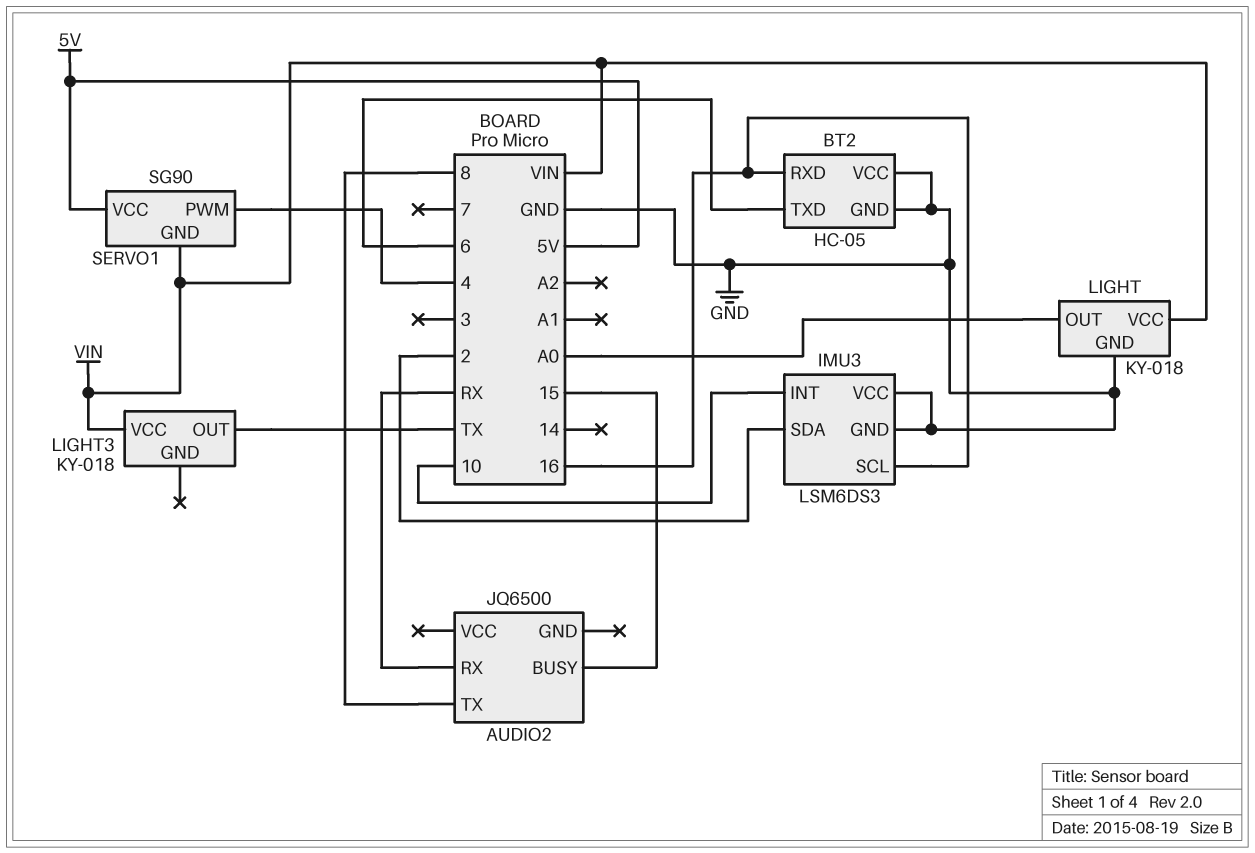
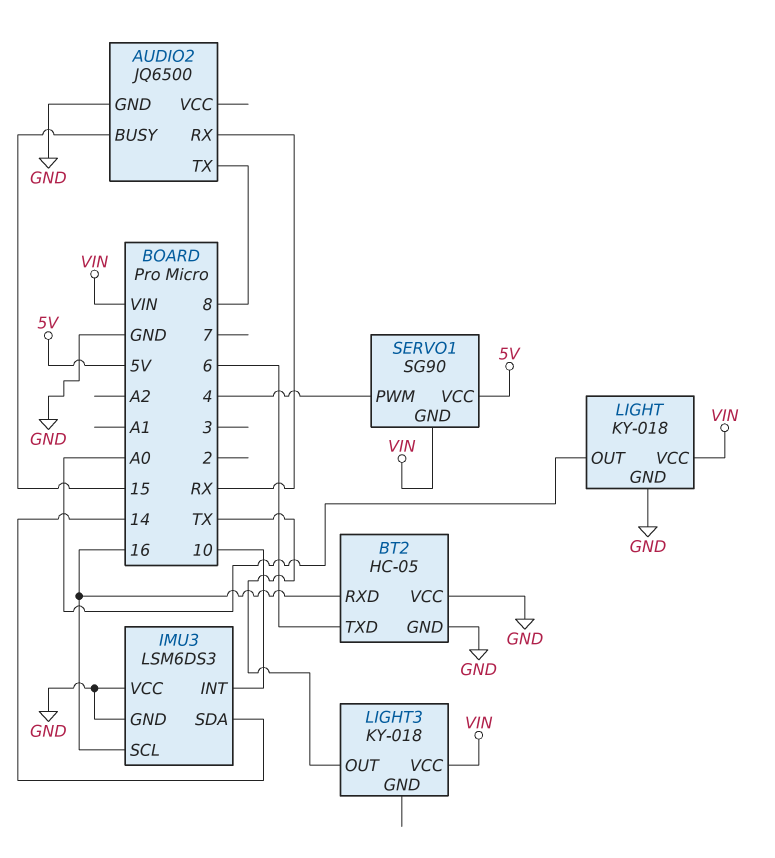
AUDIO2 pin GND: none -> GND
IMU3 pin SDA: 2 -> 14

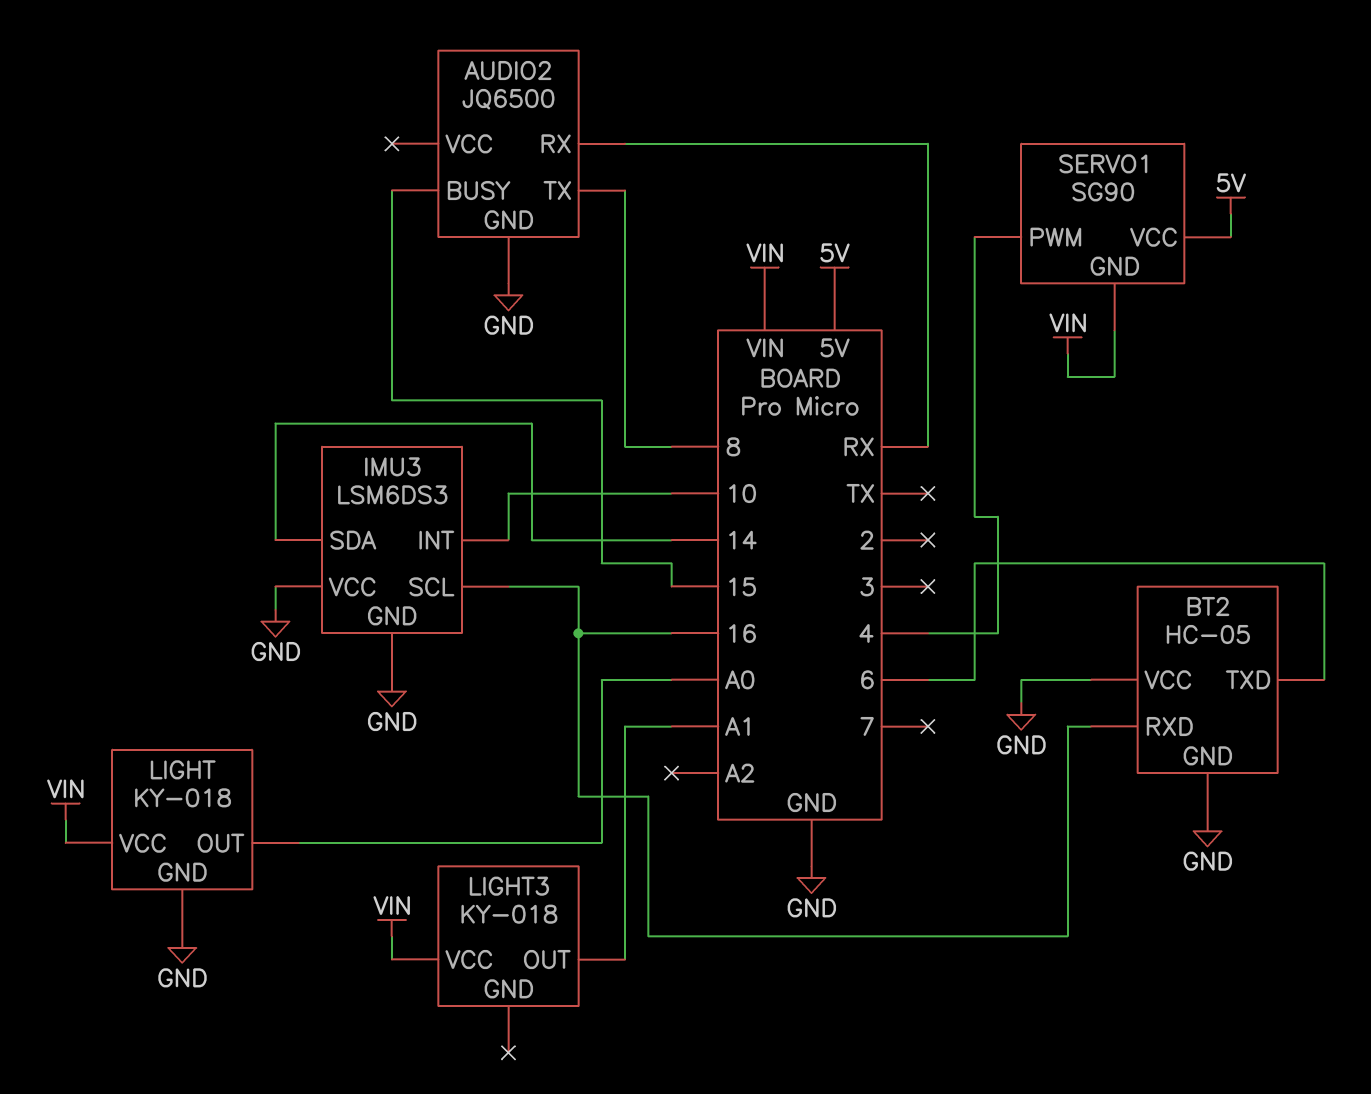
LIGHT3 pin OUT: TX -> A1

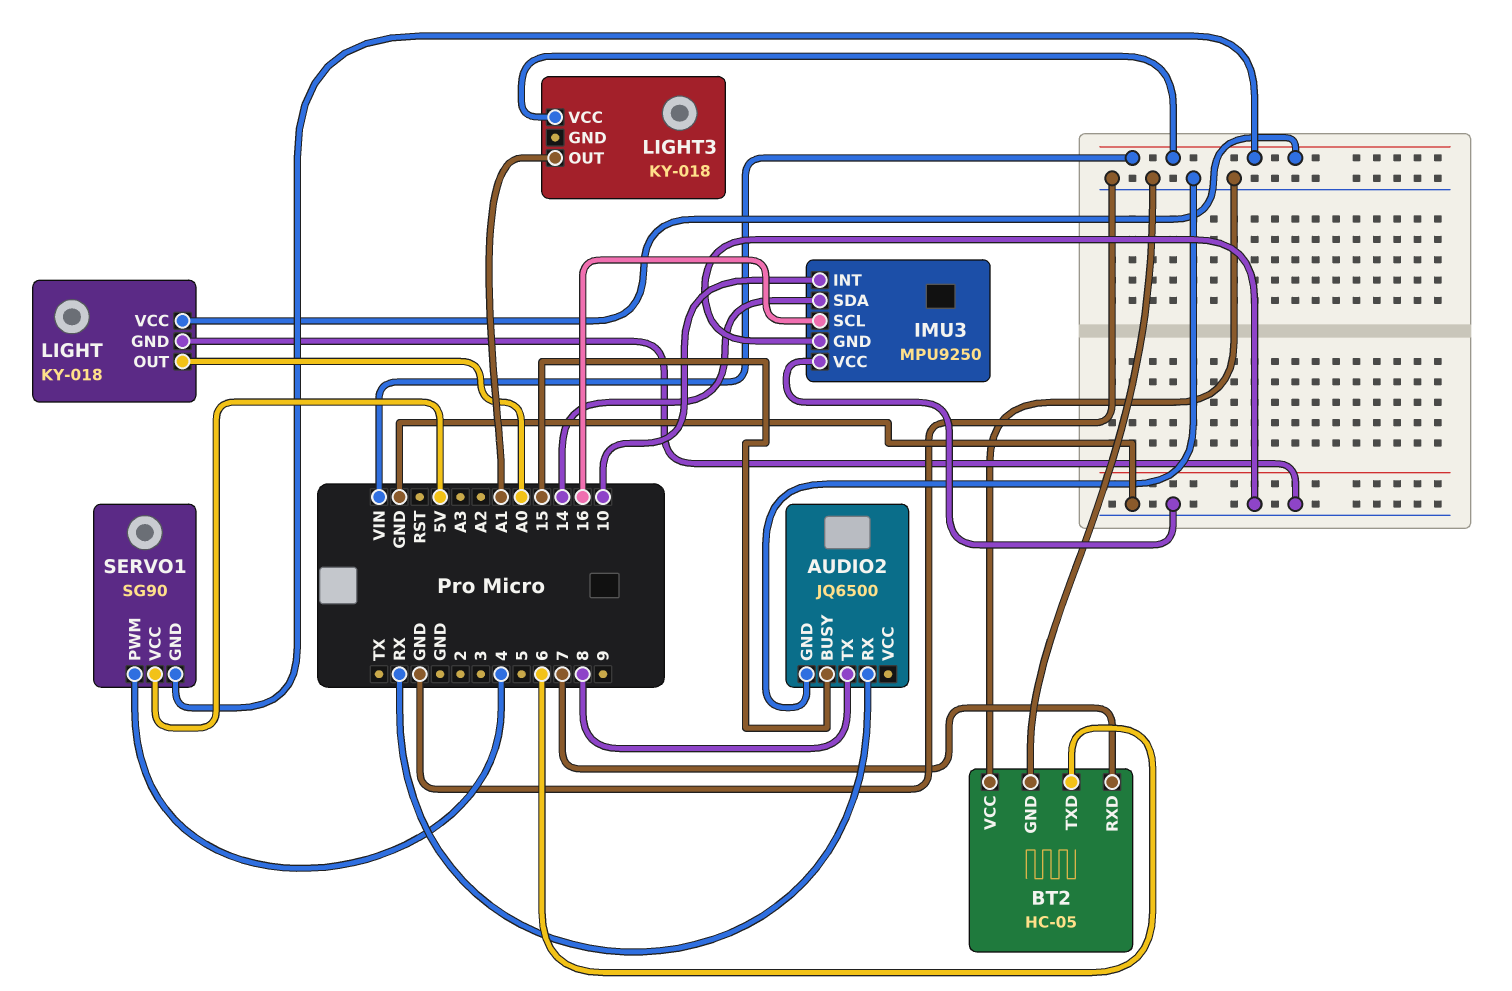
BT2 pin RXD: 16 -> 7
IMU3: LSM6DS3 -> MPU9250

